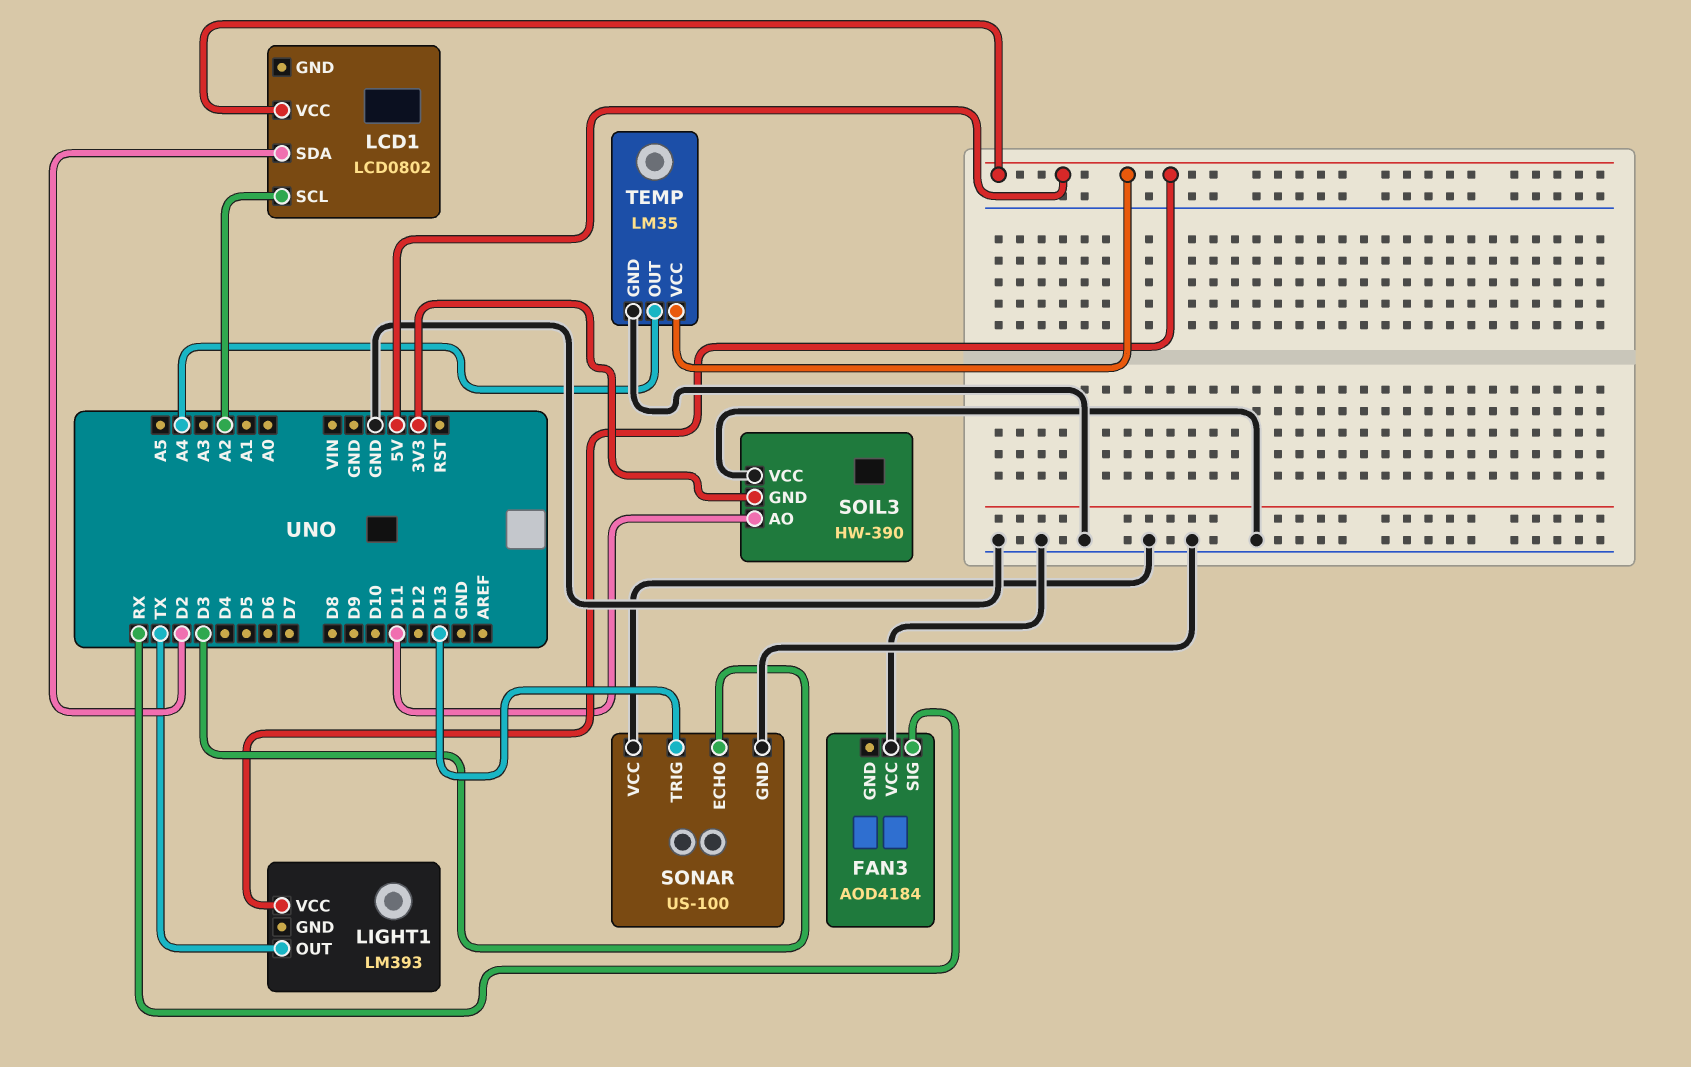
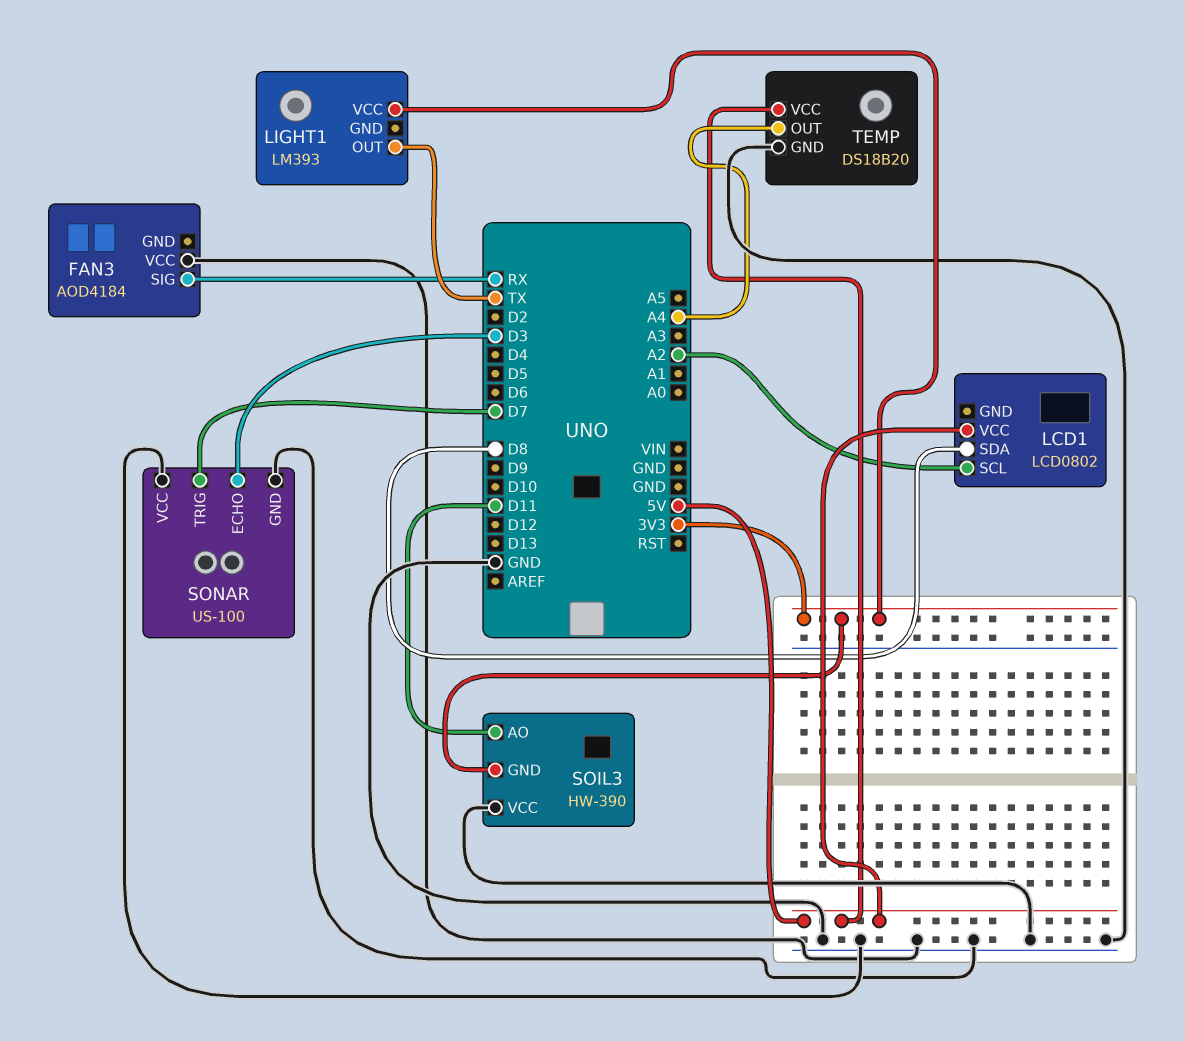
LCD1 pin SDA: D2 -> D8
LIGHT1 pin VCC: 5V -> 3V3
SONAR pin TRIG: D13 -> D7
TEMP: LM35 -> DS18B20

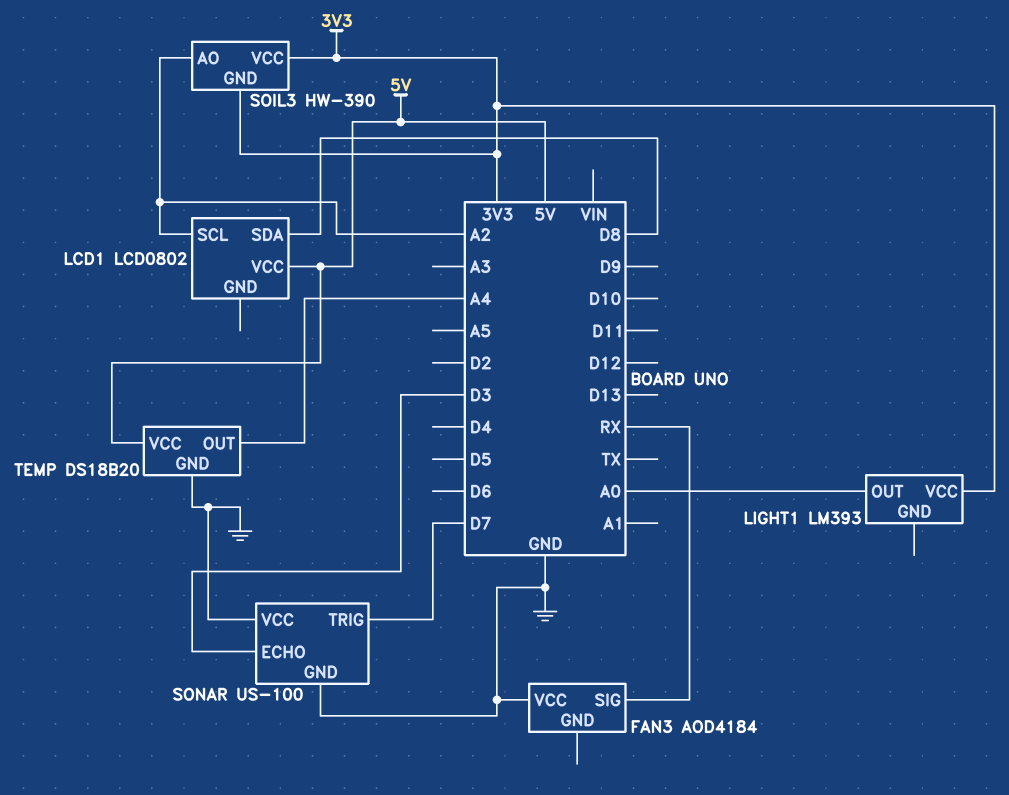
LIGHT1 pin OUT: TX -> A0
SOIL3 pin AO: D11 -> A2
SOIL3 pin VCC: GND -> 3V3

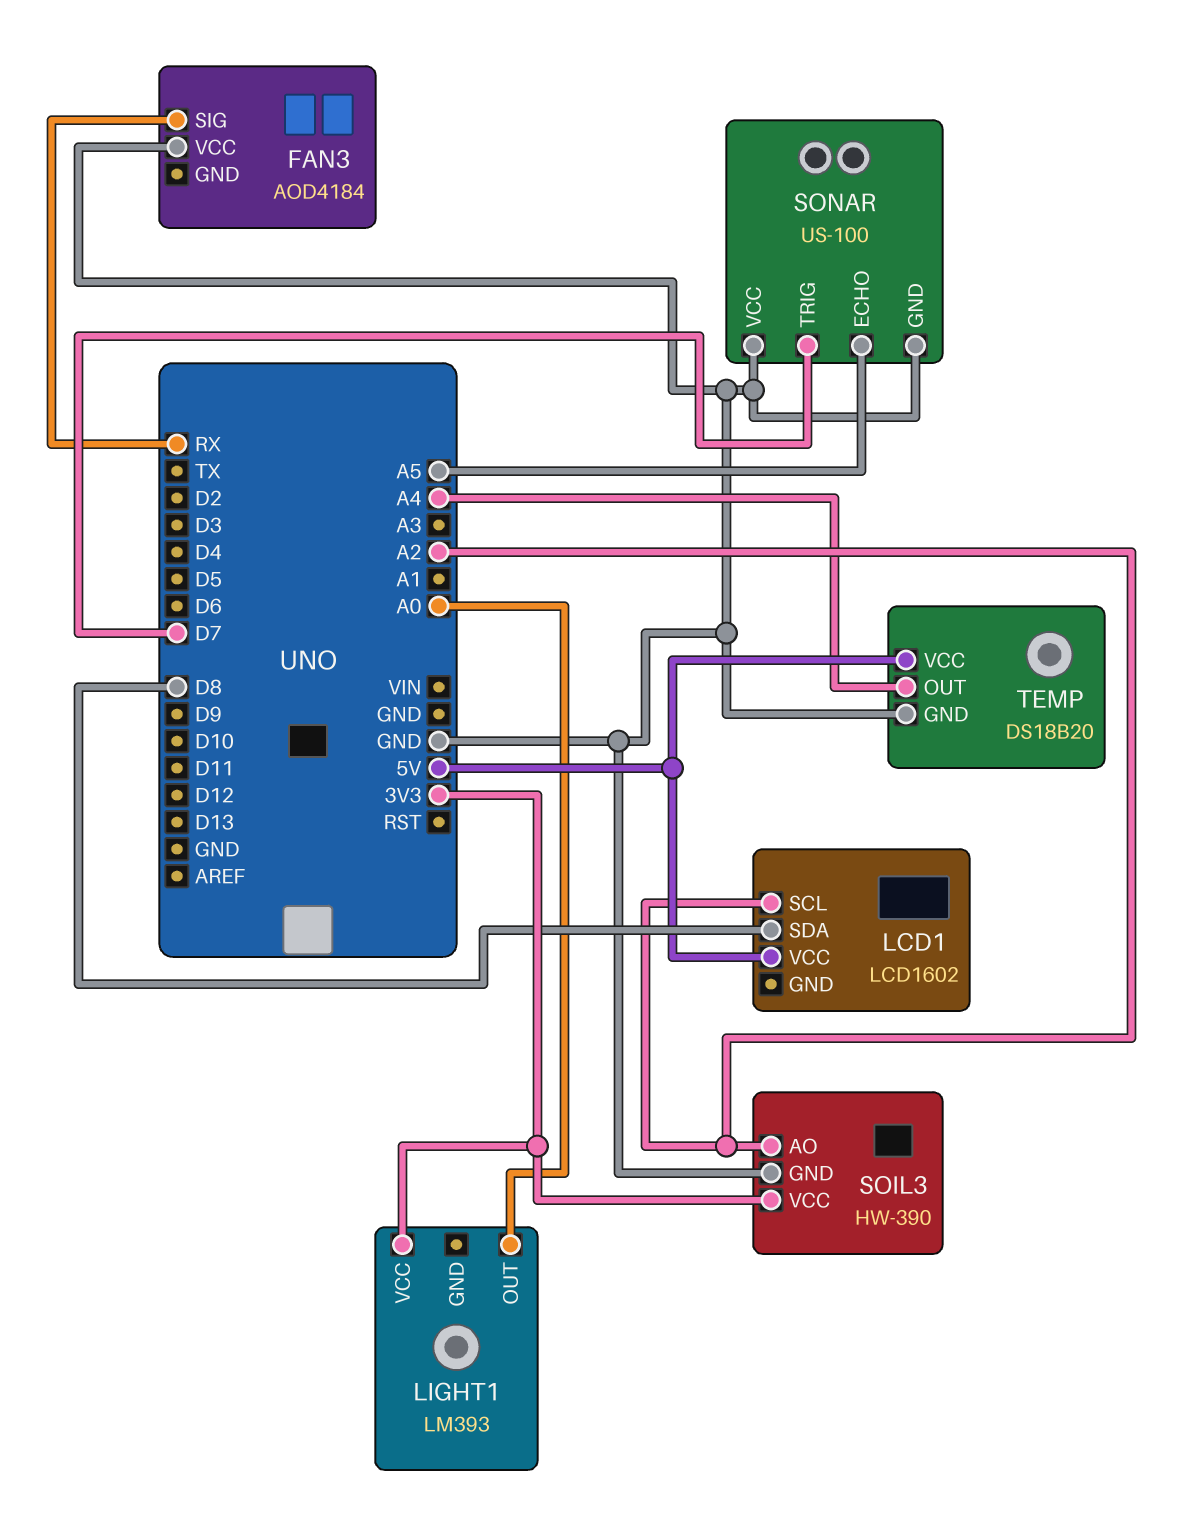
LCD1: LCD0802 -> LCD1602
SOIL3 pin GND: 3V3 -> GND
SONAR pin ECHO: D3 -> A5

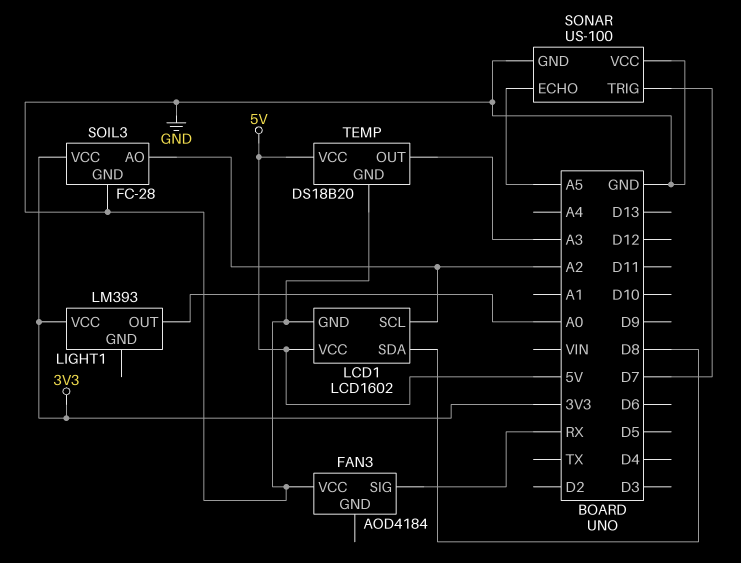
LCD1 pin GND: none -> GND
SOIL3: HW-390 -> FC-28
TEMP pin OUT: A4 -> A3

